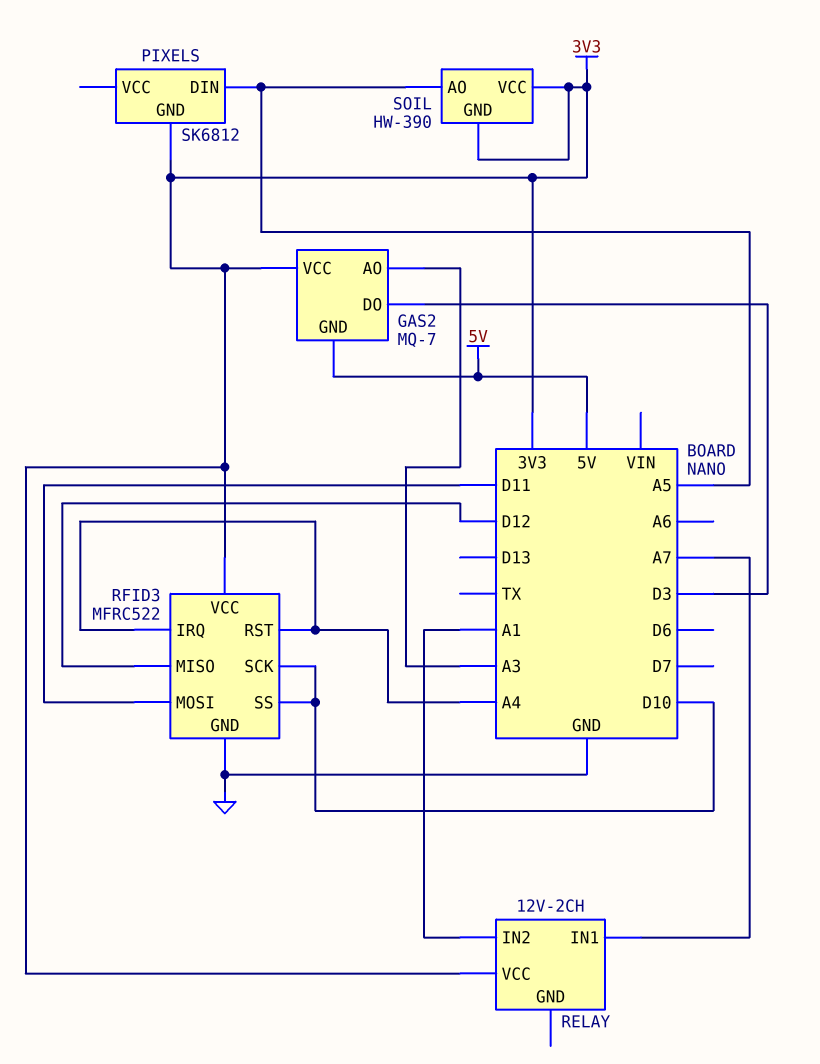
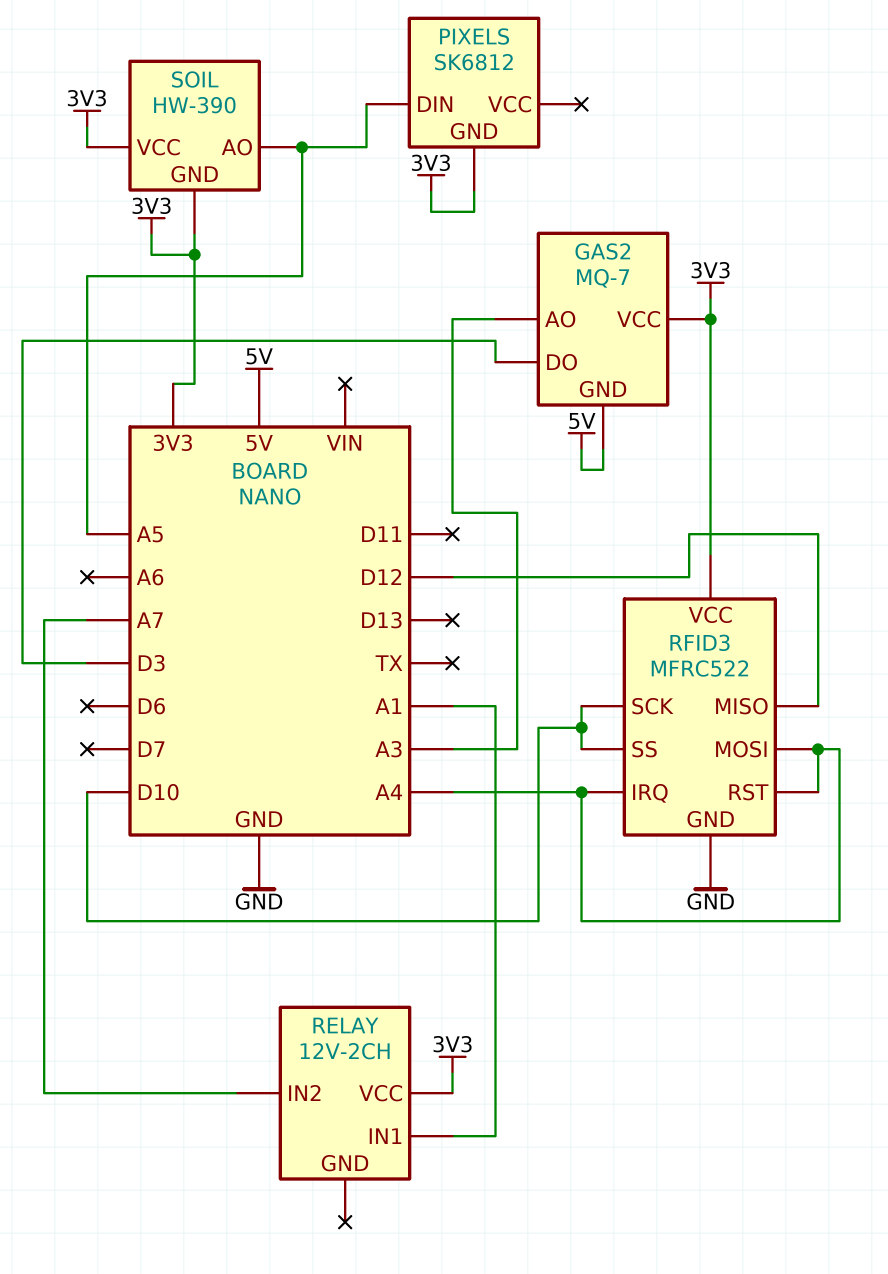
RELAY pin IN1: A7 -> A1
RELAY pin IN2: A1 -> A7
RFID3 pin MOSI: D11 -> A4

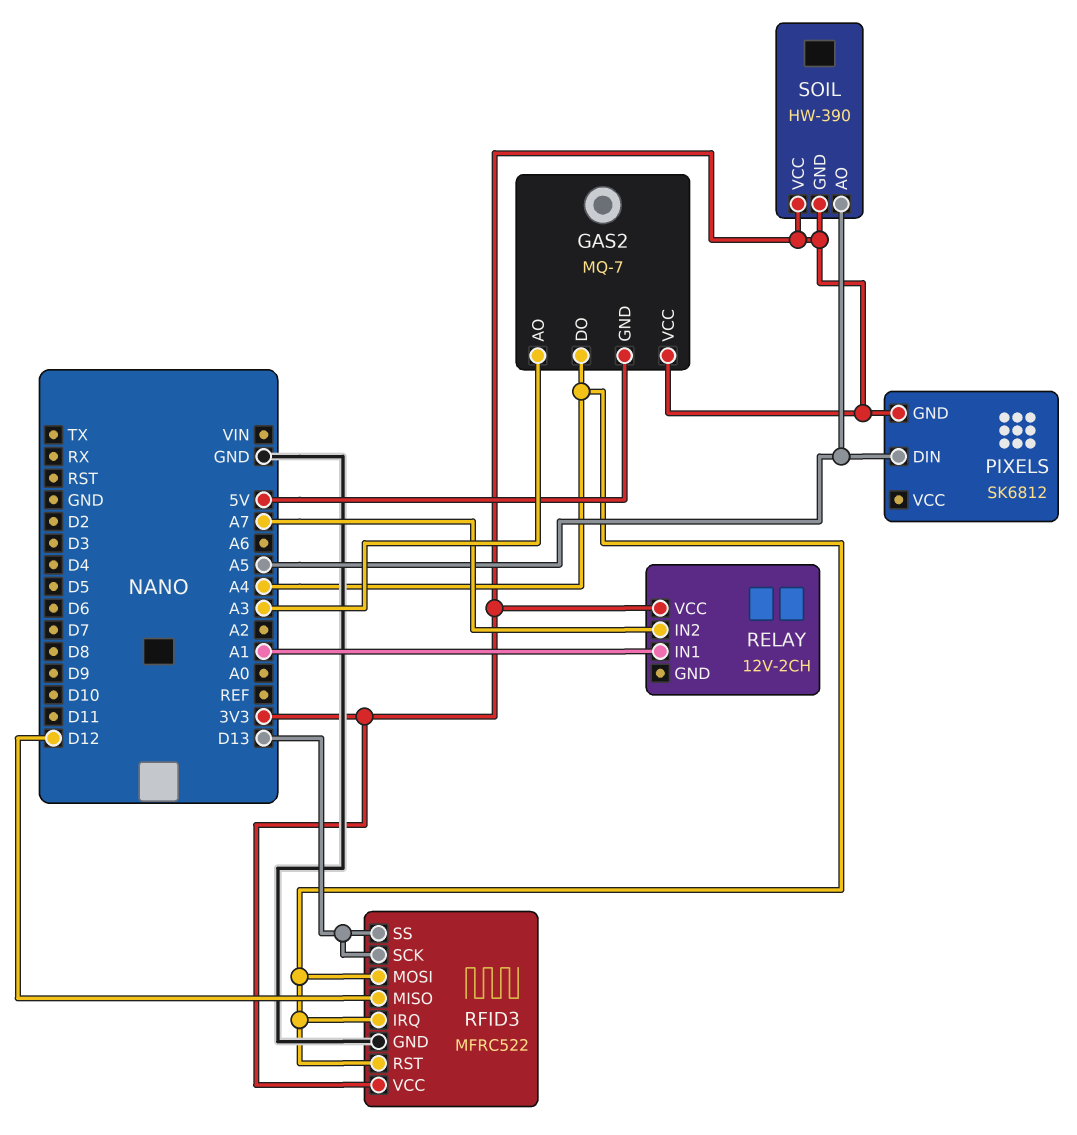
GAS2 pin DO: D3 -> A4
RFID3 pin SCK: D10 -> D13
RFID3 pin SS: D10 -> D13

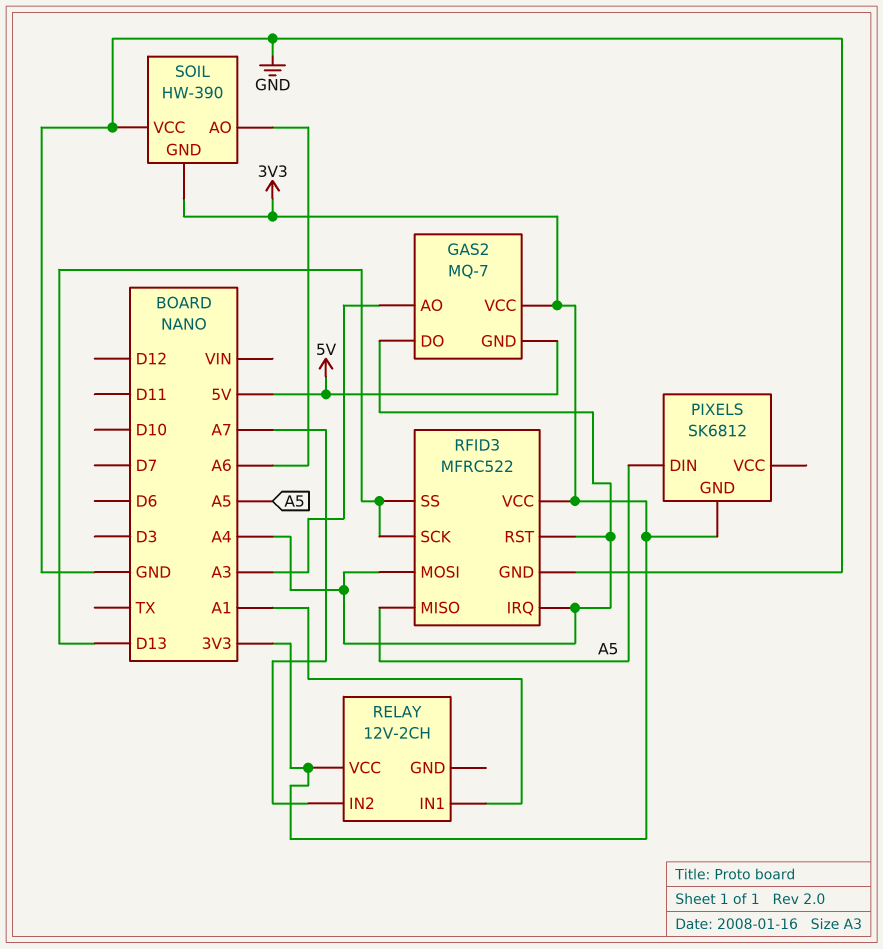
RFID3 pin MISO: D12 -> A5
SOIL pin AO: A5 -> A6
SOIL pin VCC: 3V3 -> GND

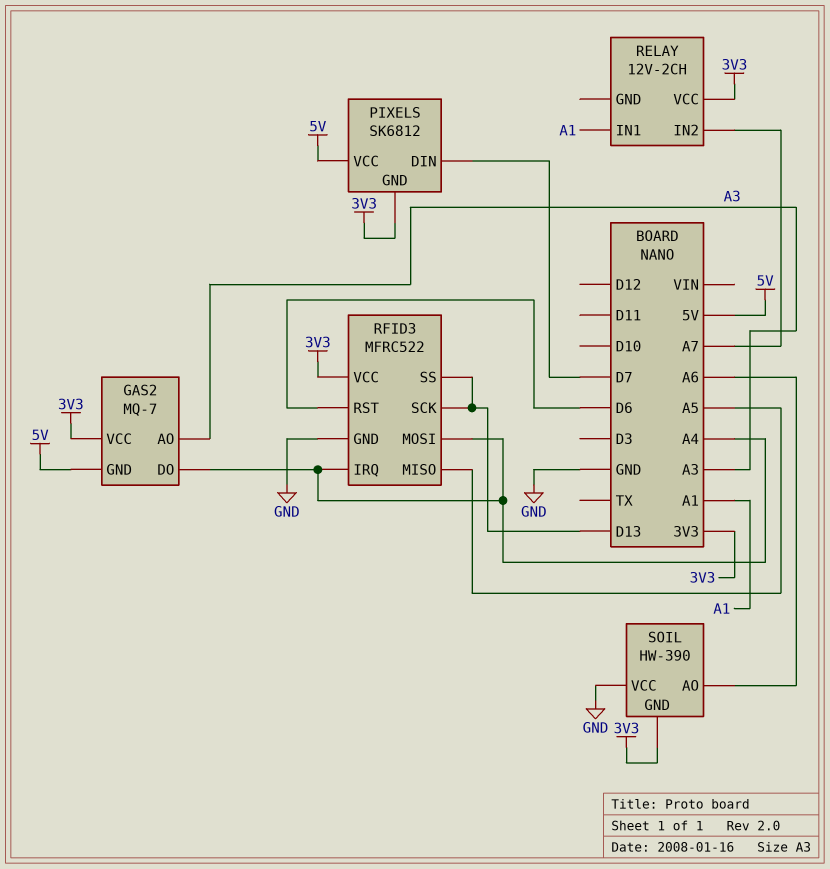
PIXELS pin DIN: A5 -> D7
PIXELS pin VCC: none -> 5V
RFID3 pin RST: A4 -> D6

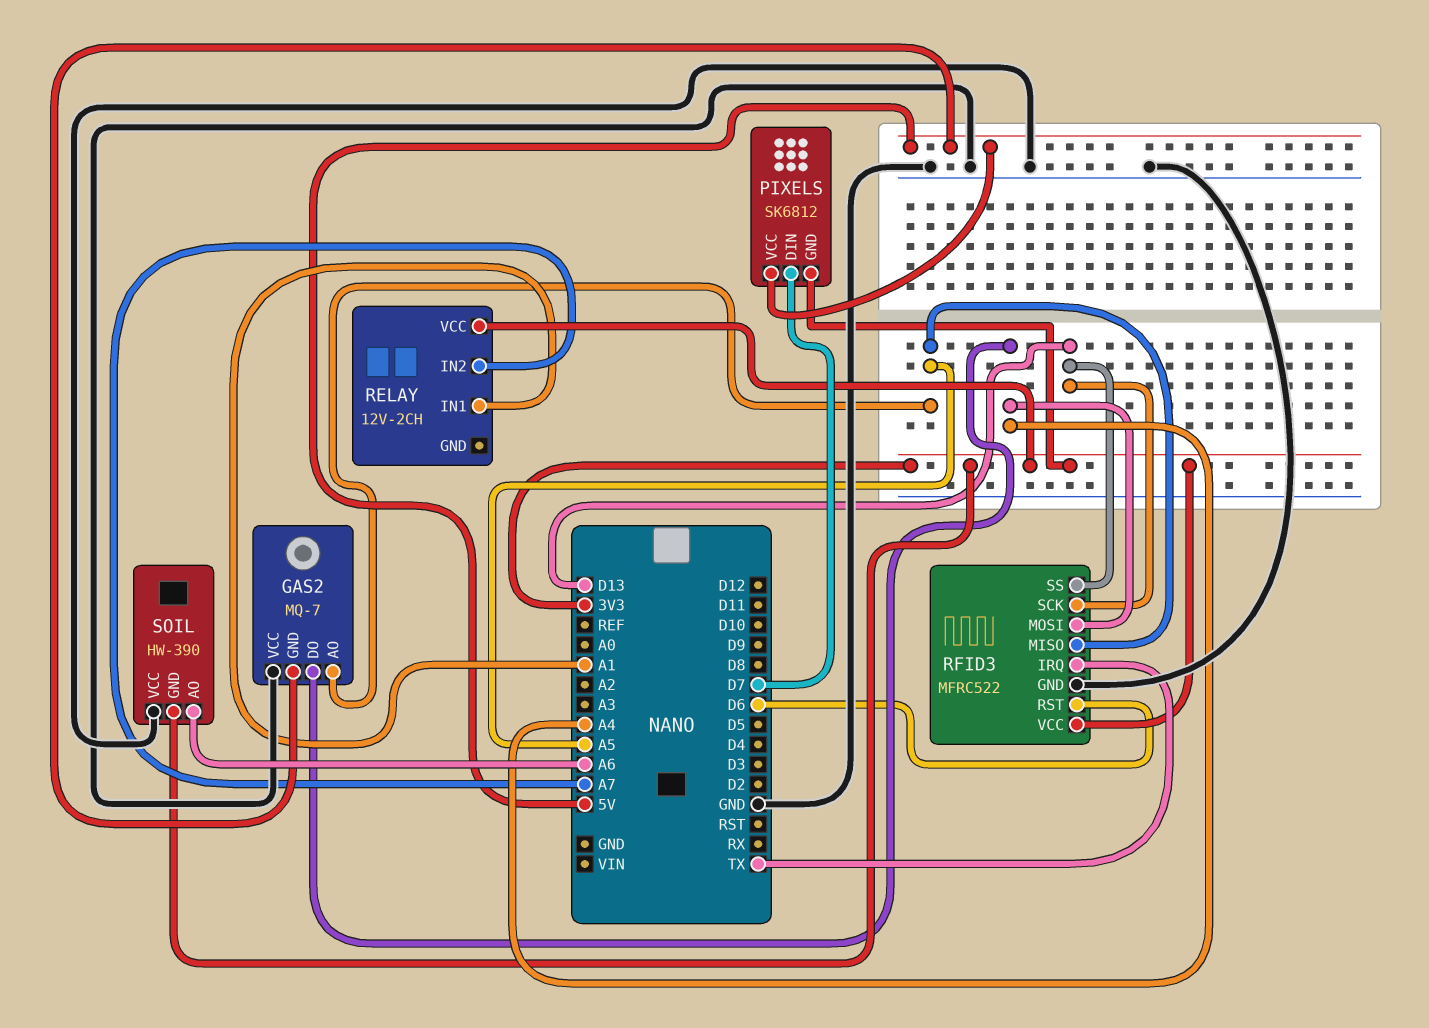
GAS2 pin AO: A3 -> A5
GAS2 pin VCC: 3V3 -> GND
RFID3 pin IRQ: A4 -> TX

